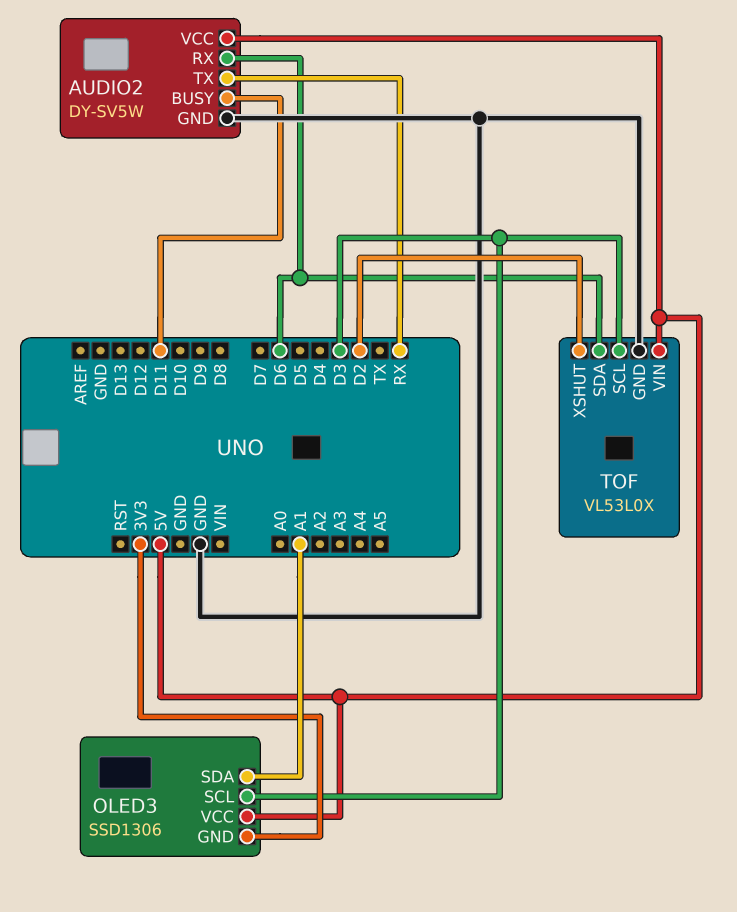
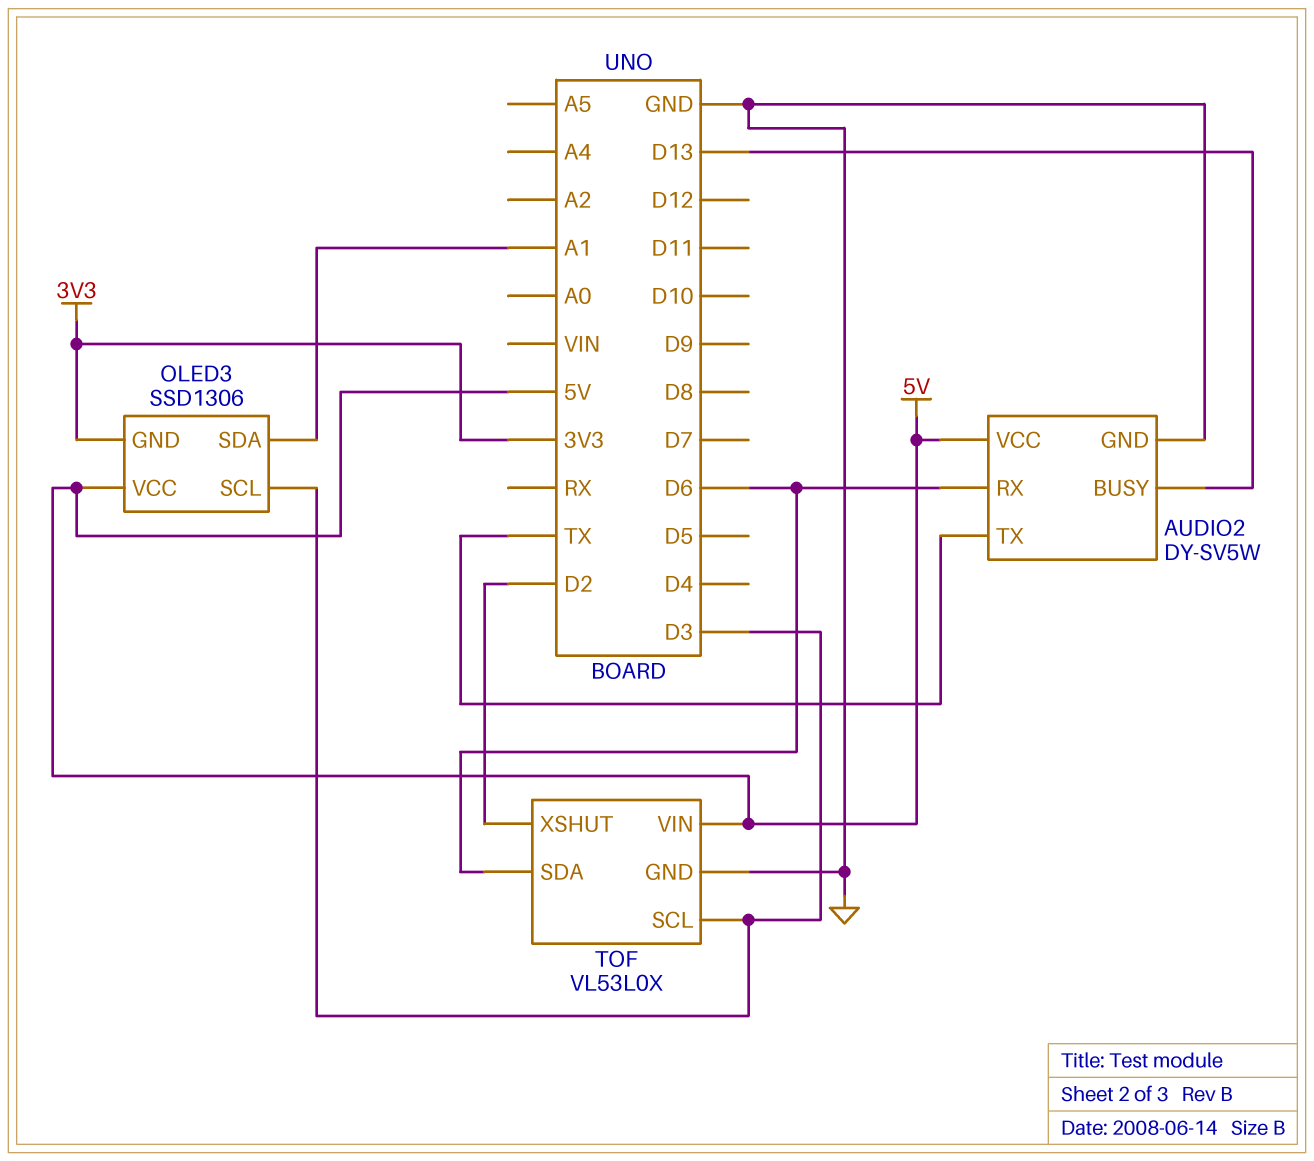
AUDIO2 pin BUSY: D11 -> D13
AUDIO2 pin TX: RX -> TX

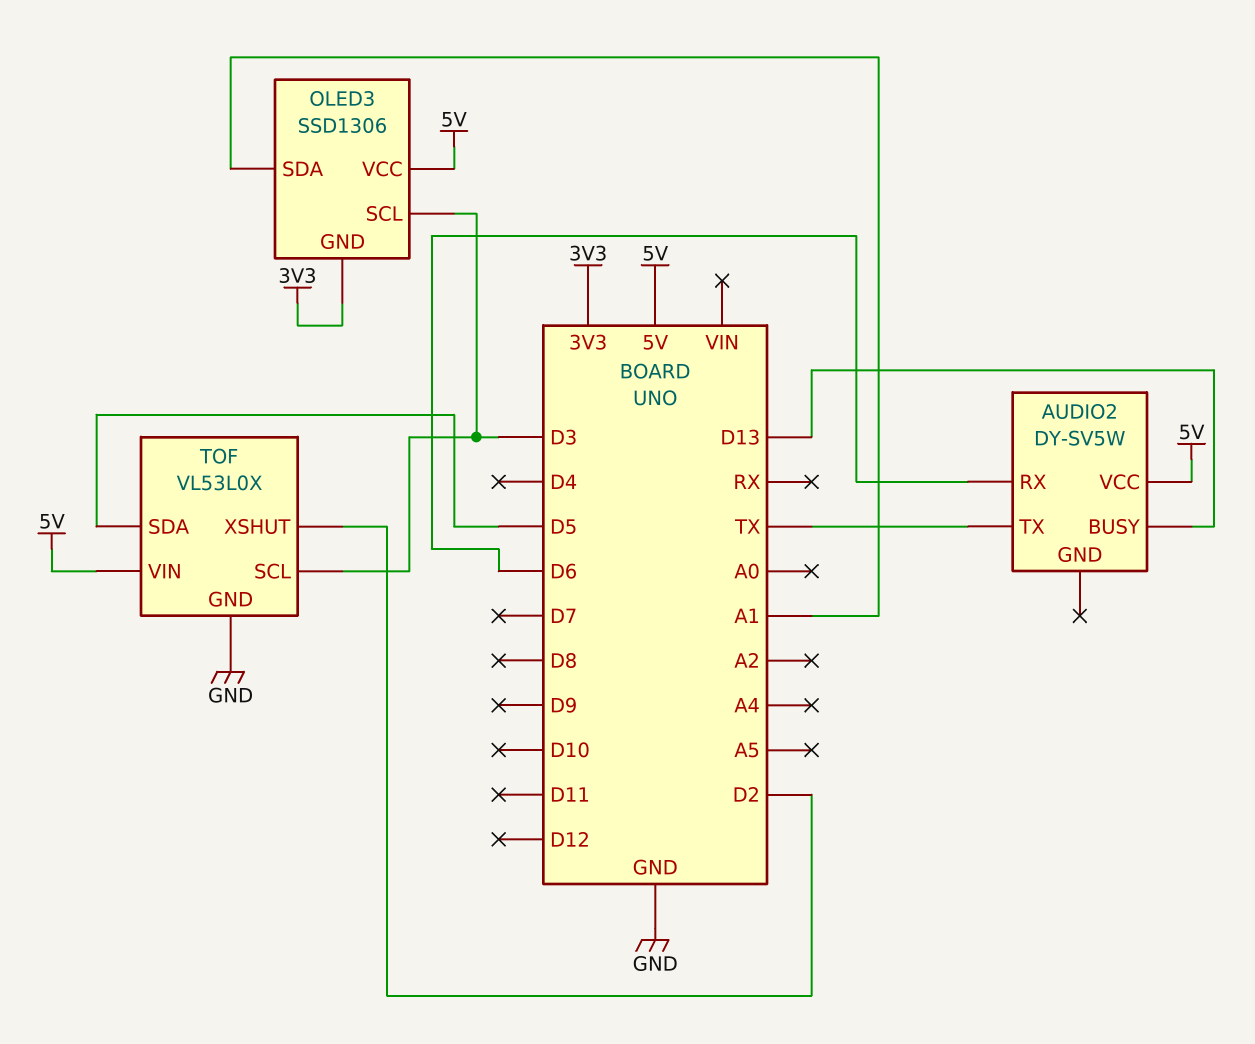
AUDIO2 pin GND: GND -> none
TOF pin SDA: D6 -> D5

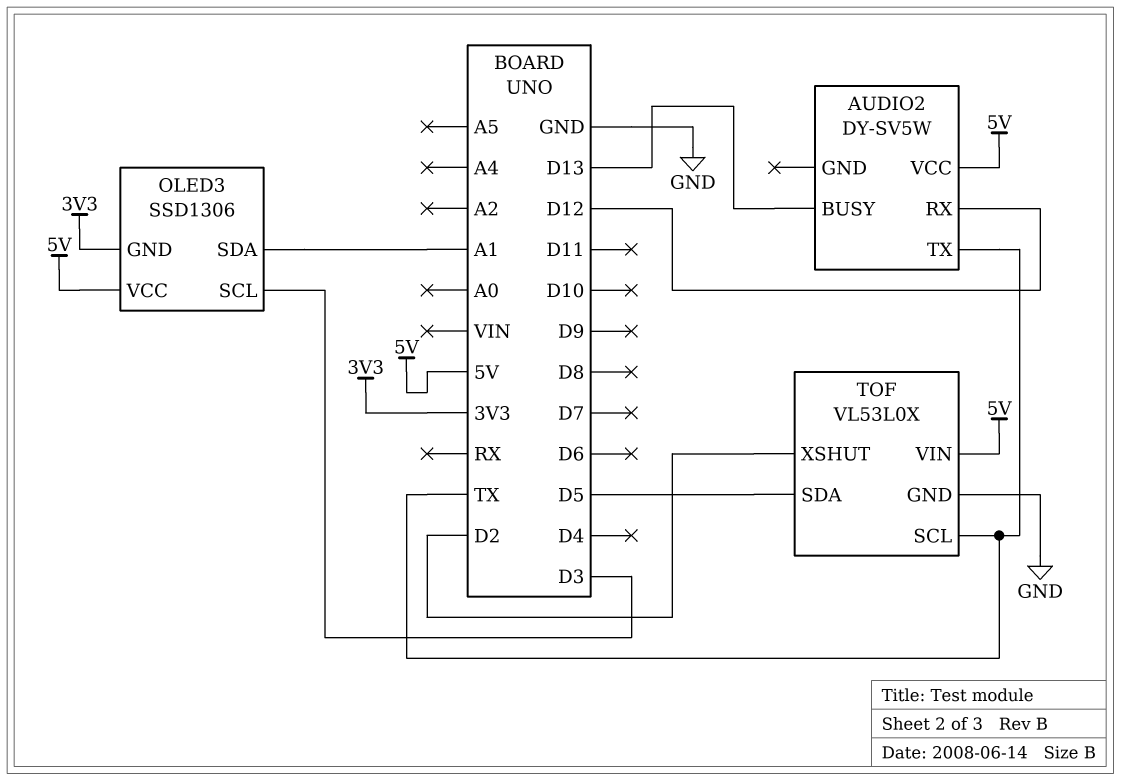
AUDIO2 pin RX: D6 -> D12
TOF pin SCL: D3 -> TX

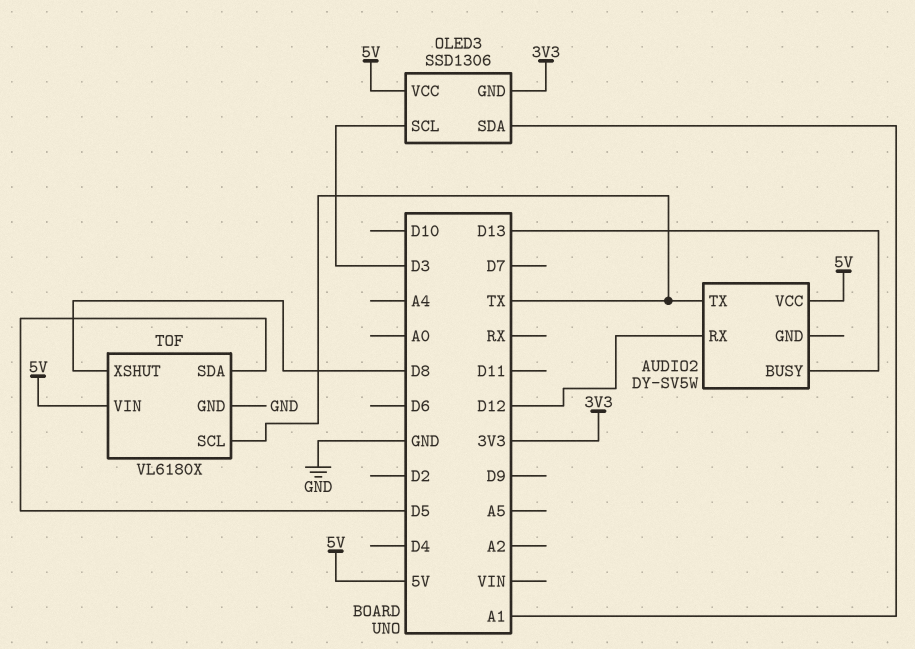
TOF: VL53L0X -> VL6180X
TOF pin XSHUT: D2 -> D8

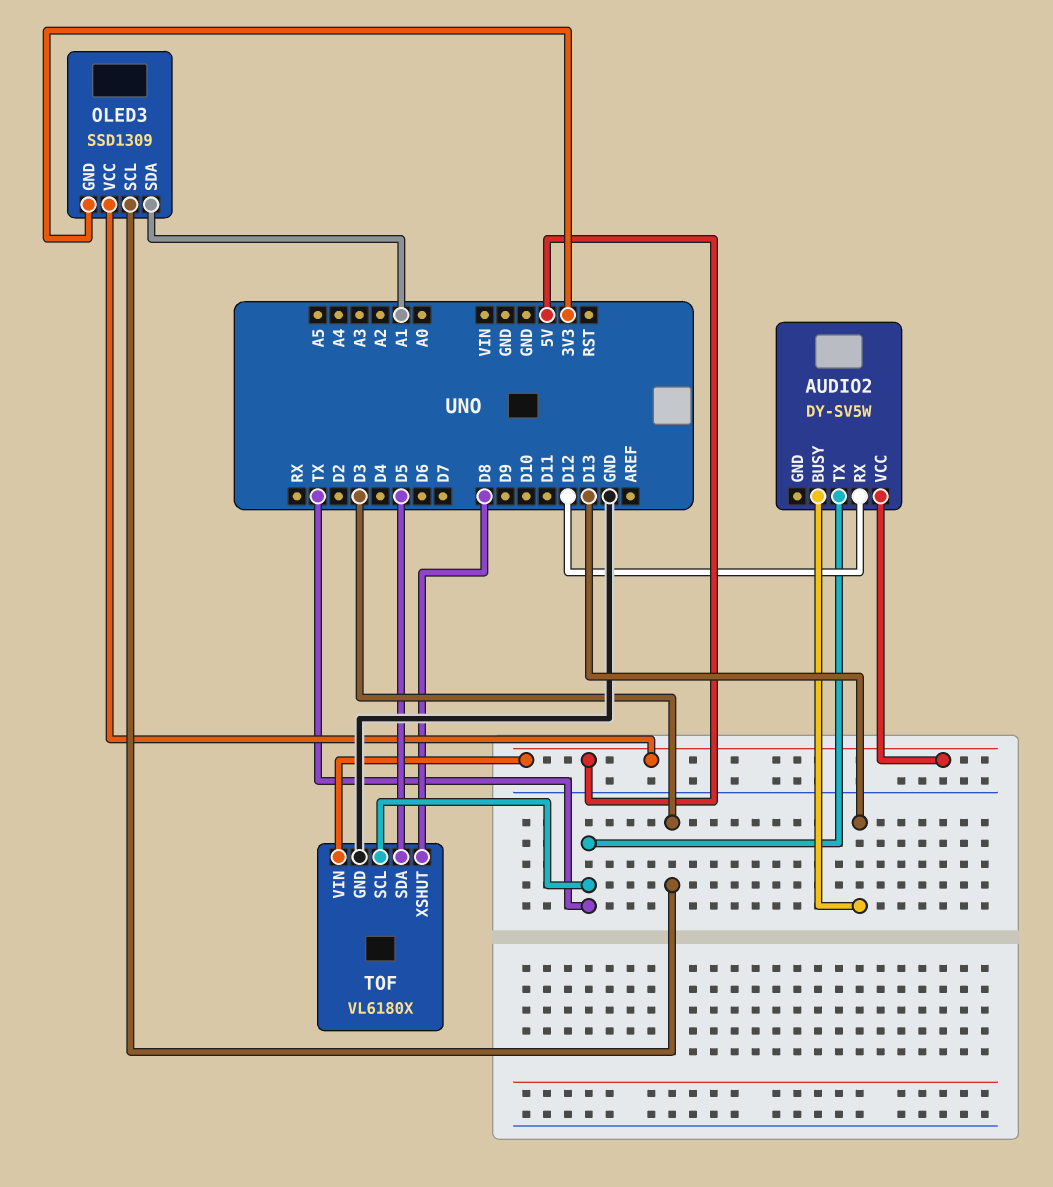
OLED3: SSD1306 -> SSD1309

